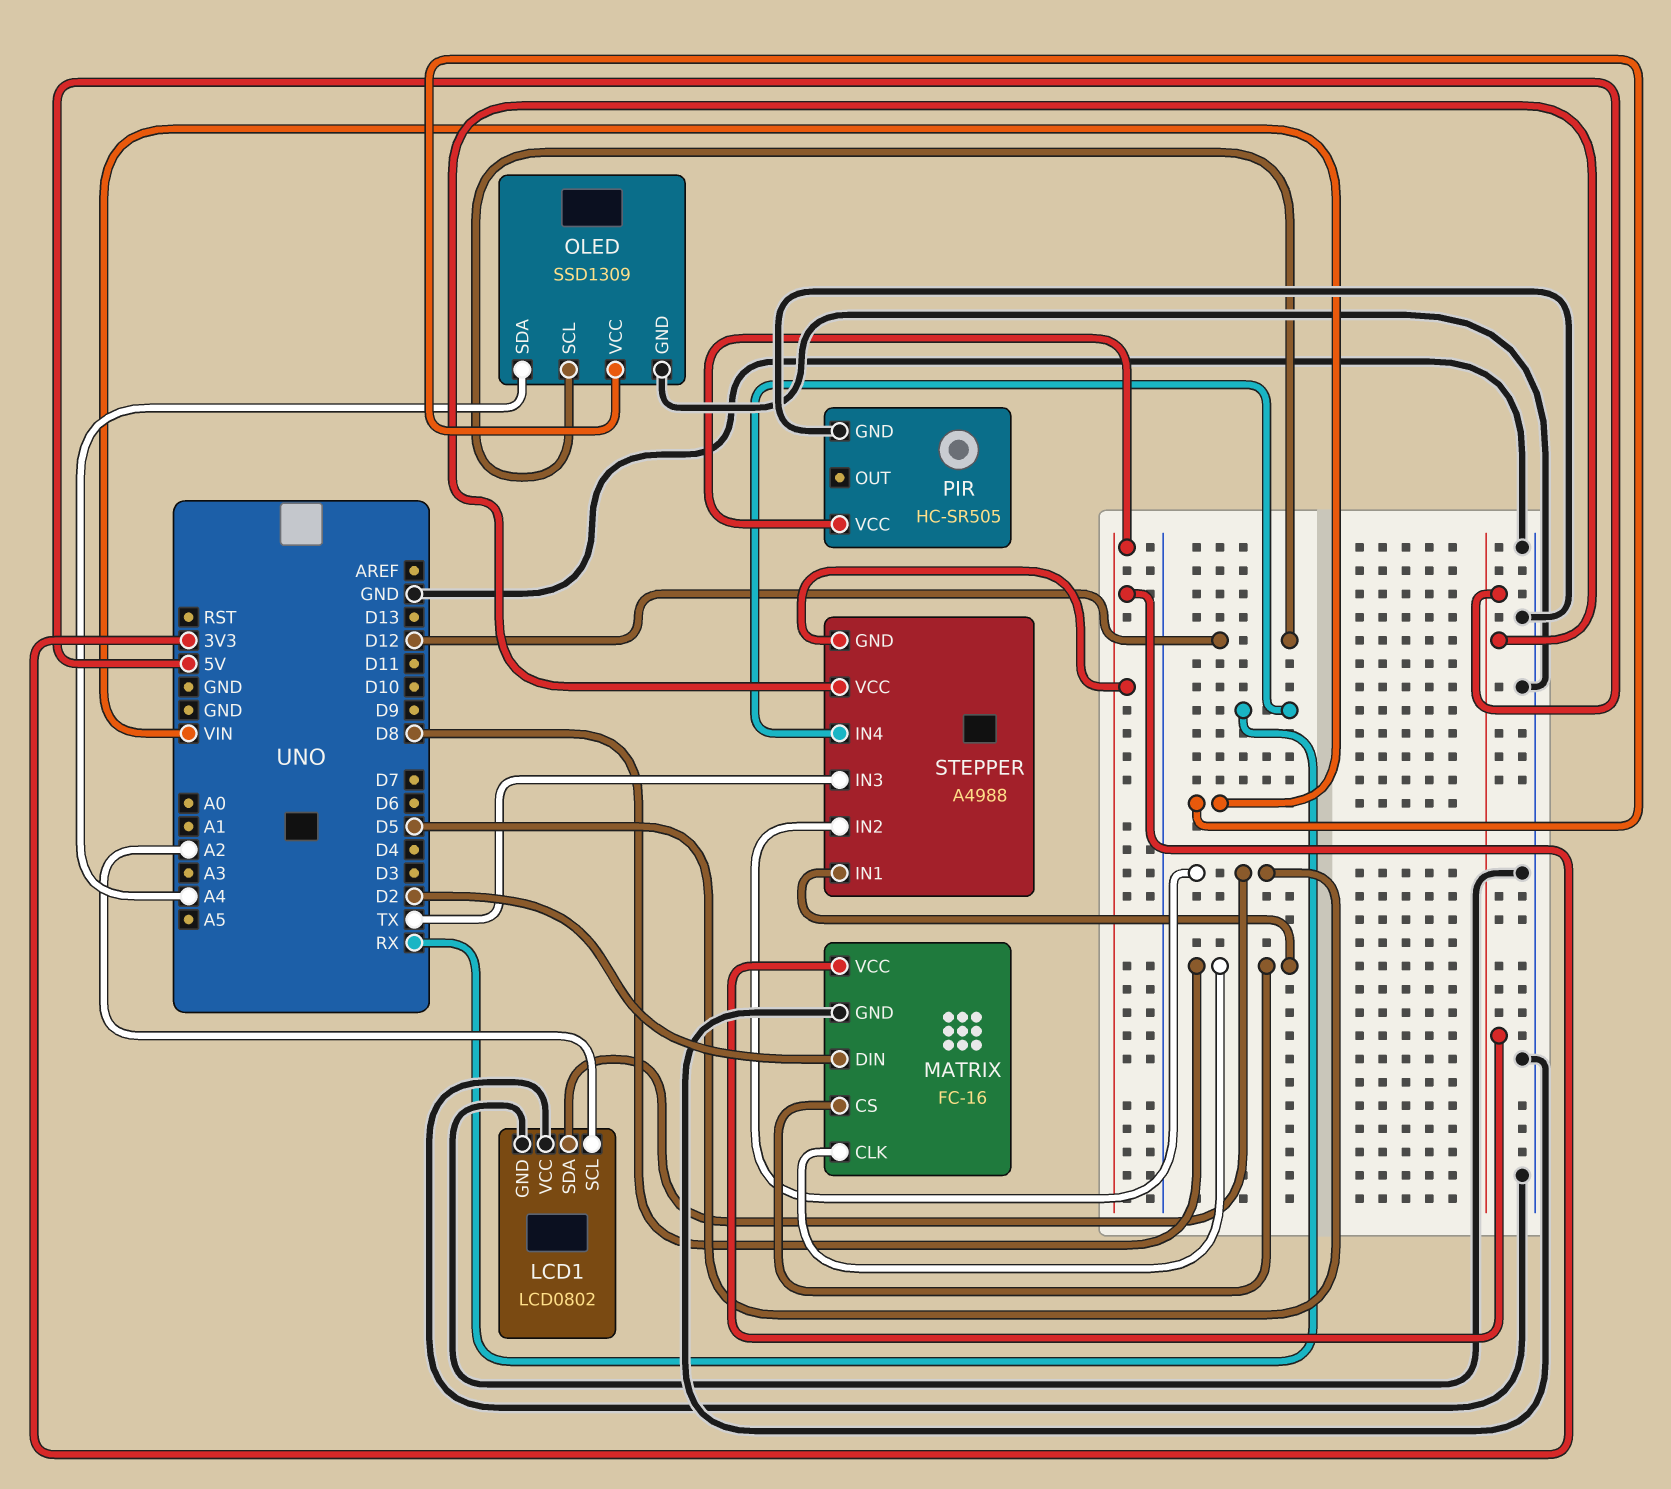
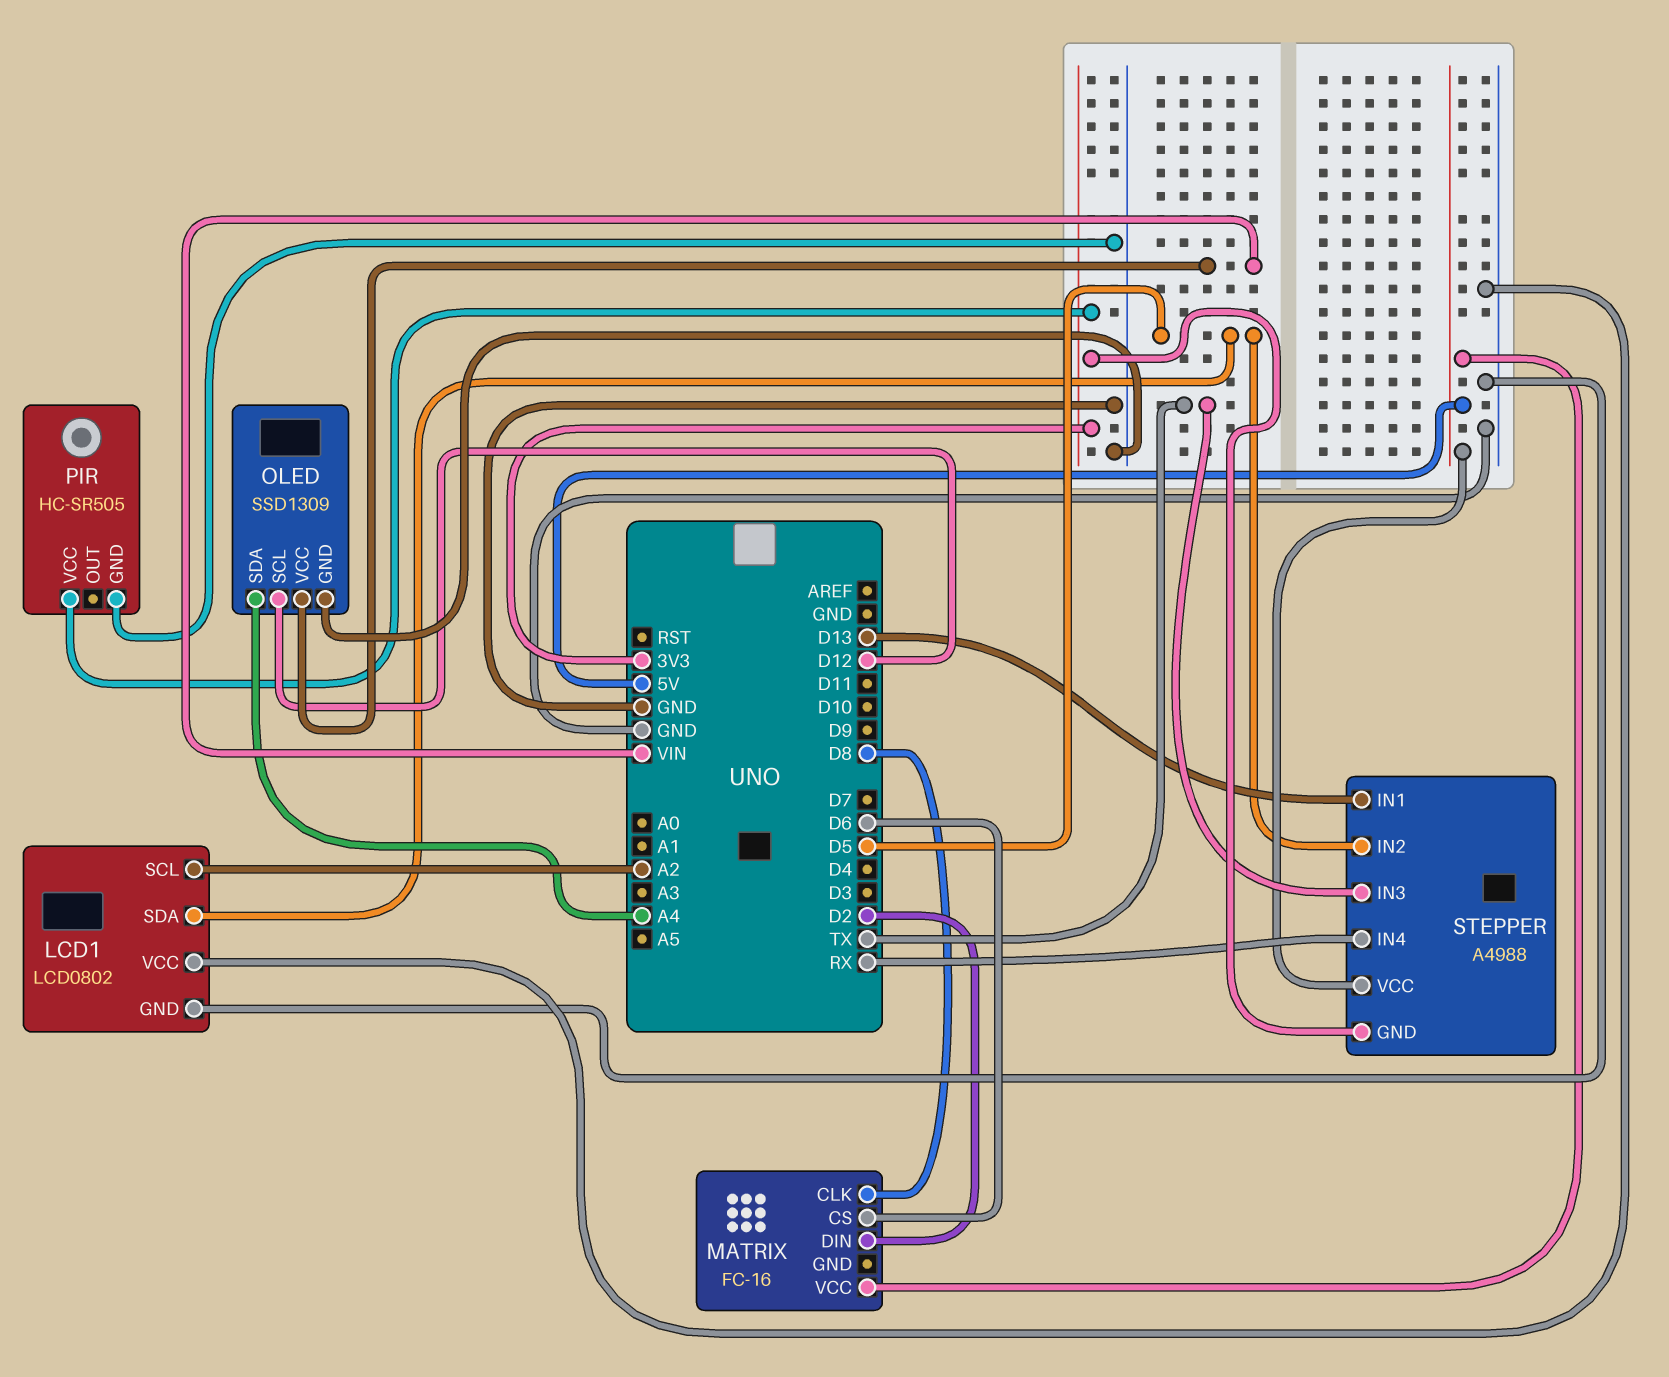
MATRIX pin CS: D8 -> D6
MATRIX pin GND: GND -> none
STEPPER pin IN1: D8 -> D13

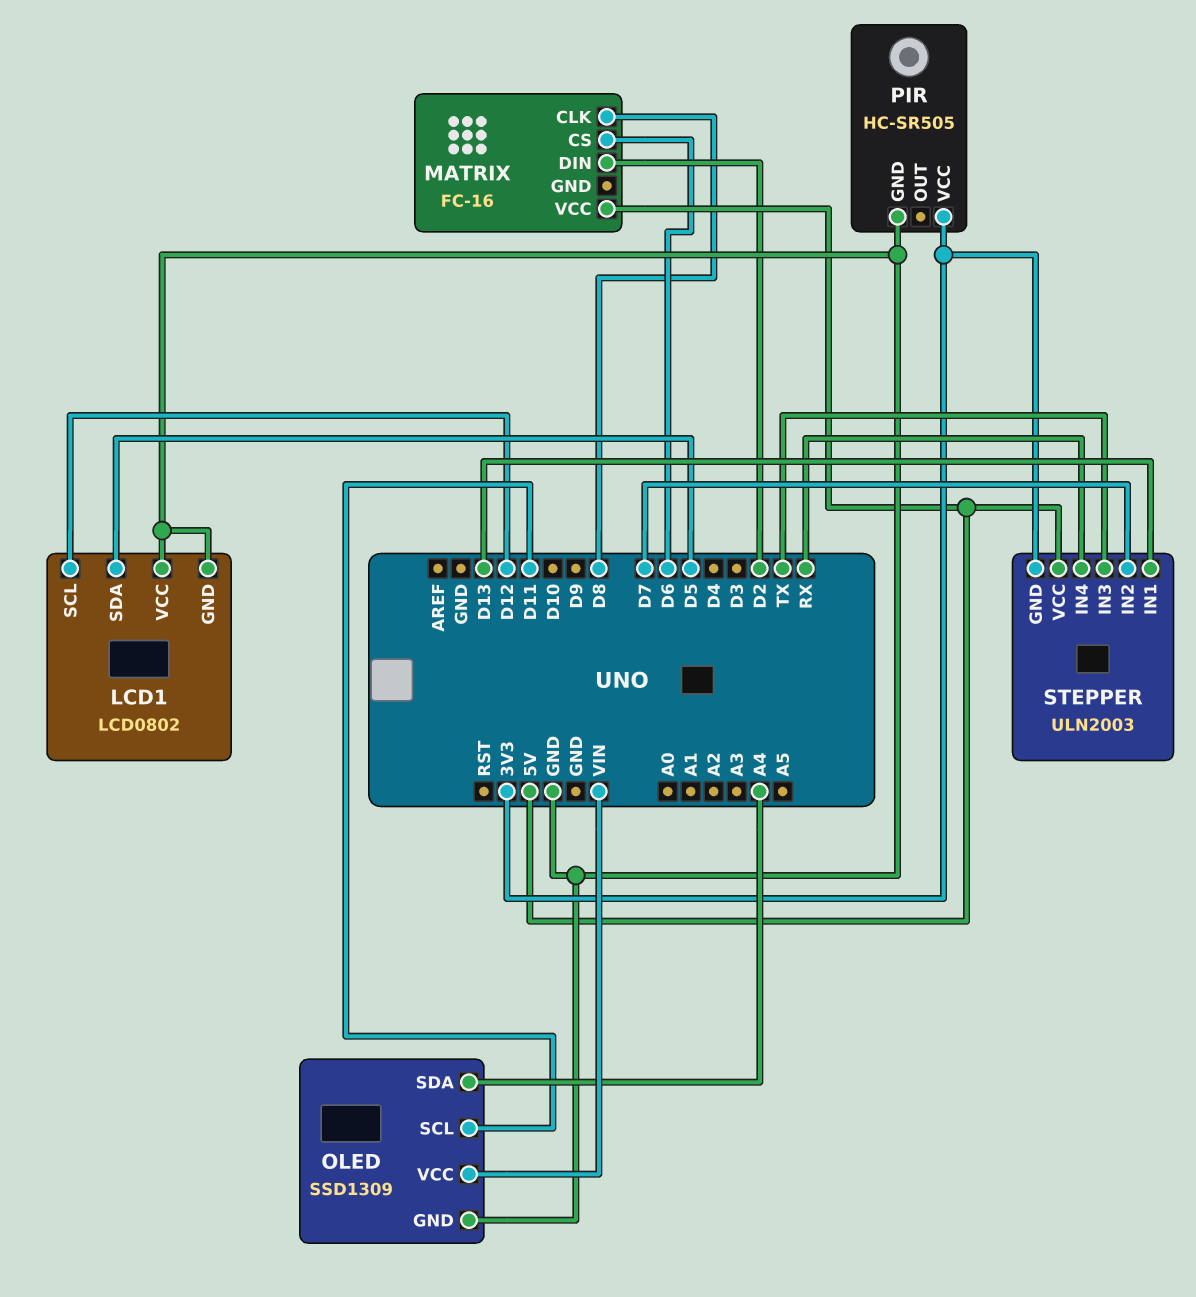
LCD1 pin SCL: A2 -> D12
OLED pin SCL: D12 -> D11
STEPPER: A4988 -> ULN2003
STEPPER pin IN2: D5 -> D7

